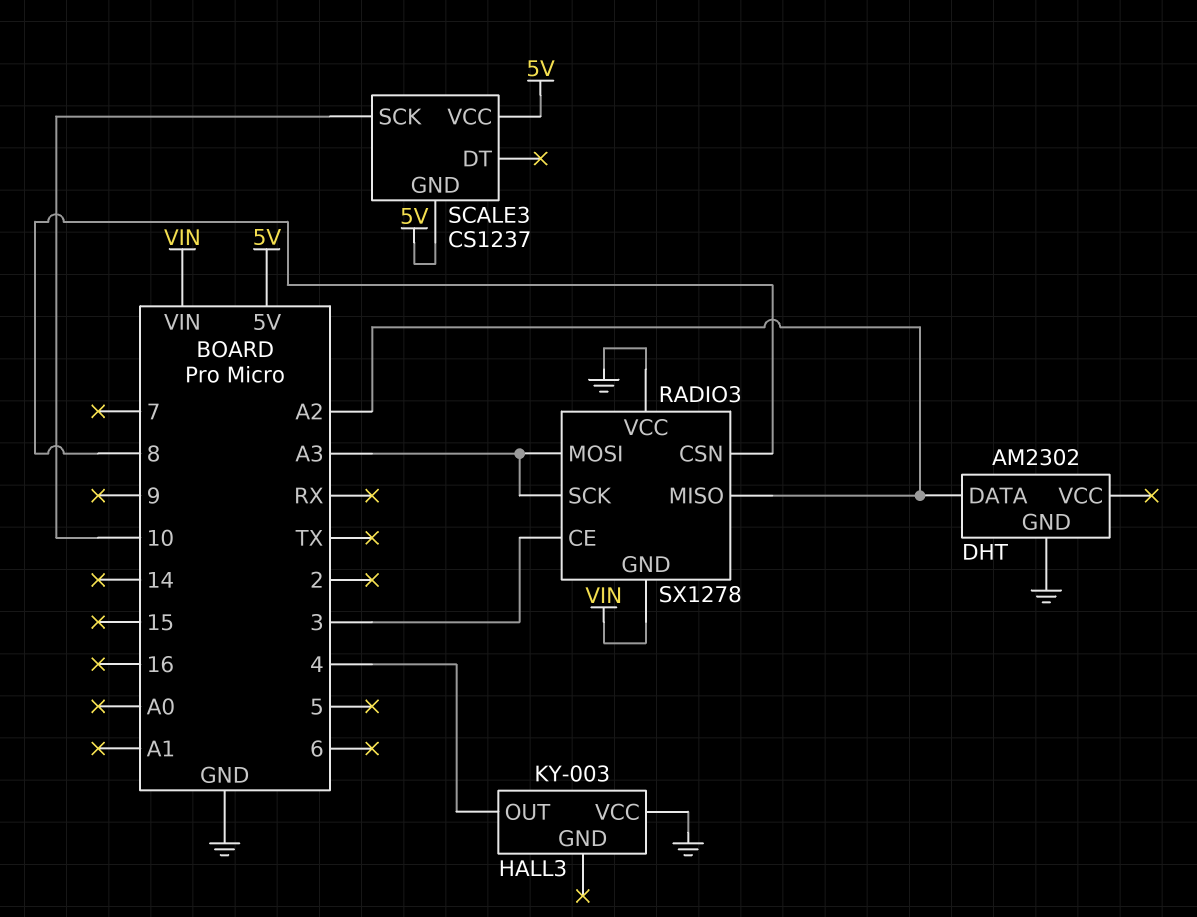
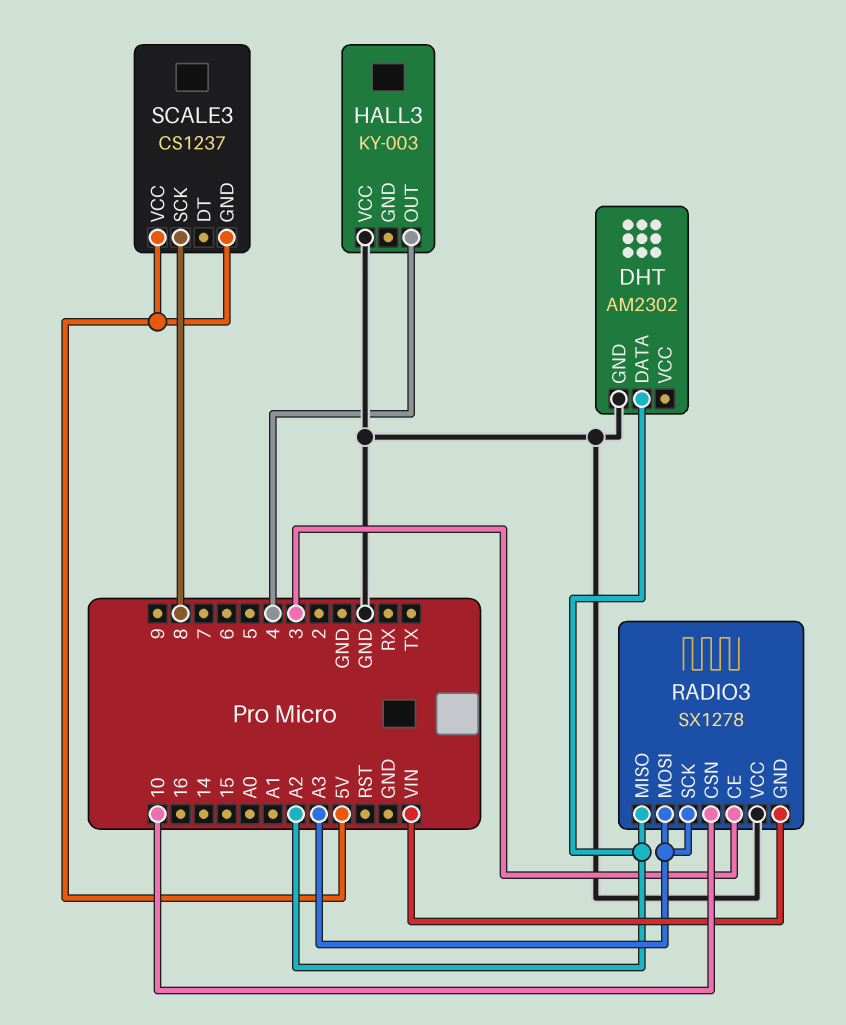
RADIO3 pin CSN: 8 -> 10
SCALE3 pin SCK: 10 -> 8

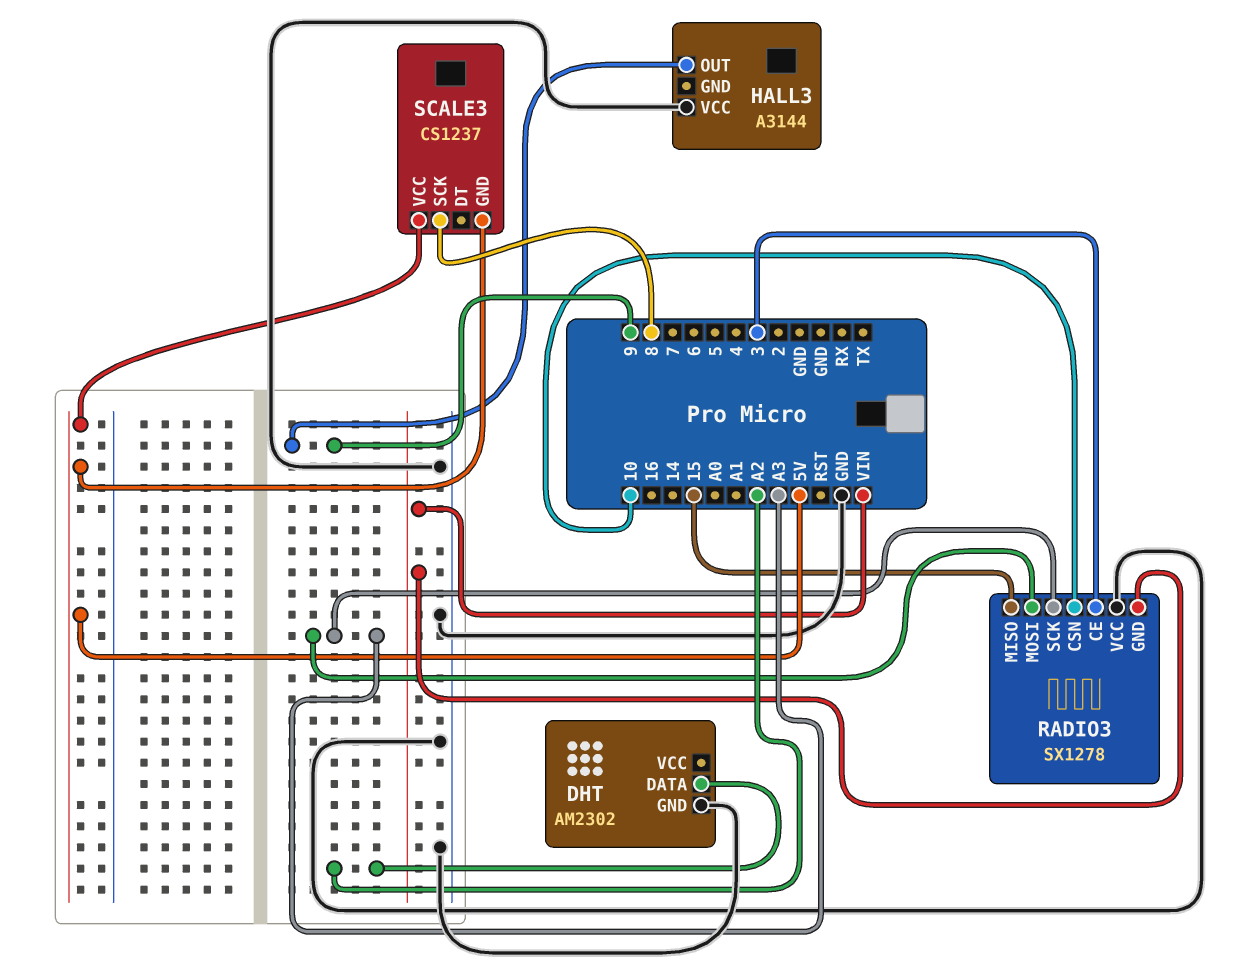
HALL3: KY-003 -> A3144
HALL3 pin OUT: 4 -> 9
RADIO3 pin MISO: A2 -> 15

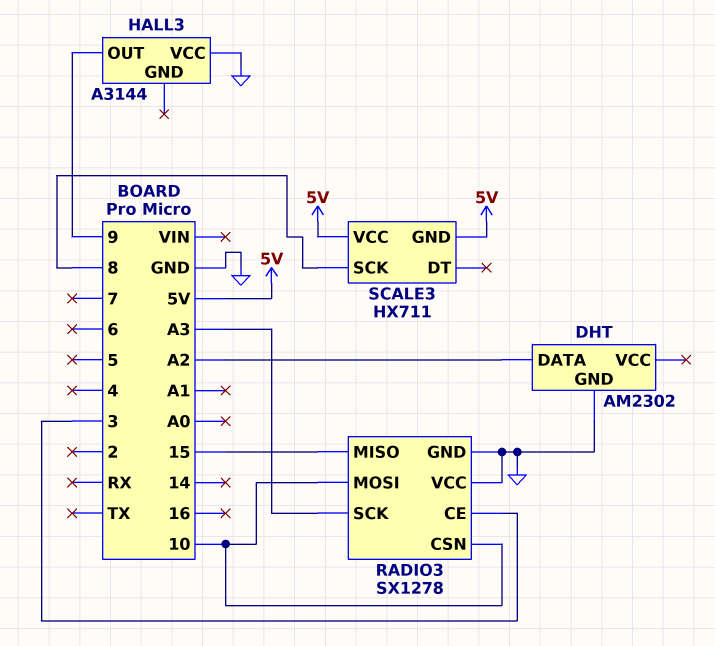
RADIO3 pin GND: VIN -> GND
RADIO3 pin MOSI: A3 -> 10
SCALE3: CS1237 -> HX711

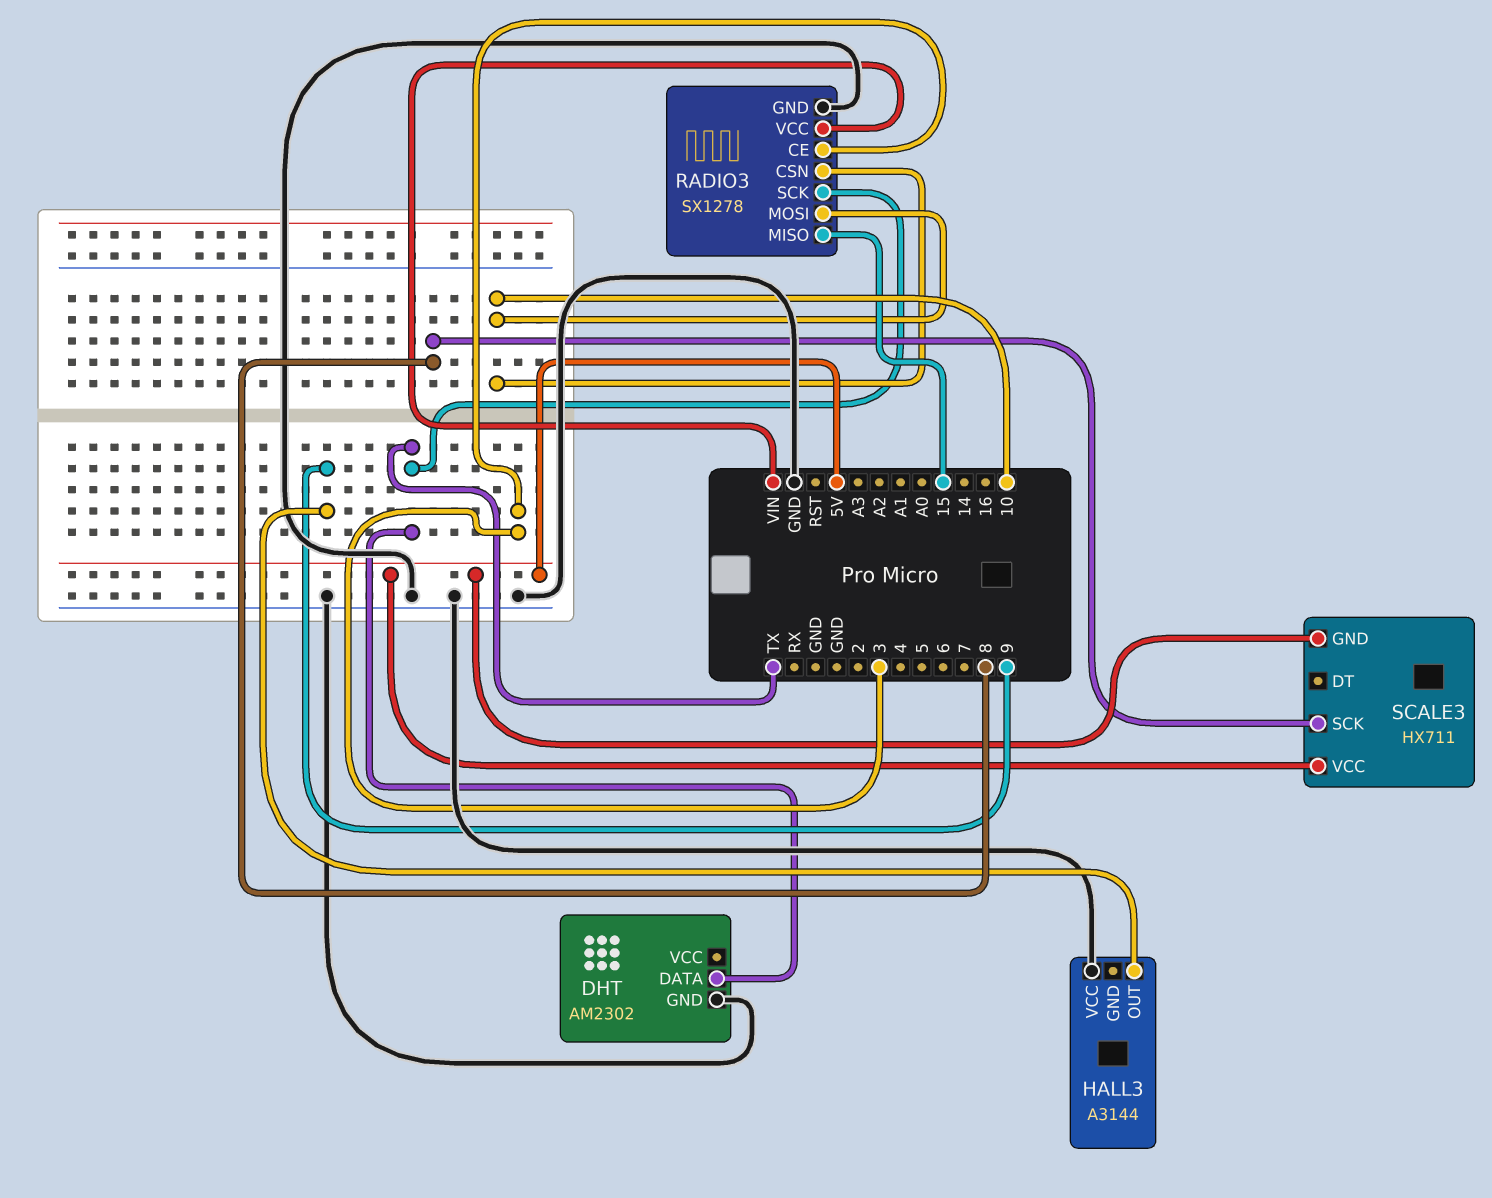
DHT pin DATA: A2 -> TX
RADIO3 pin SCK: A3 -> TX
RADIO3 pin VCC: GND -> VIN

